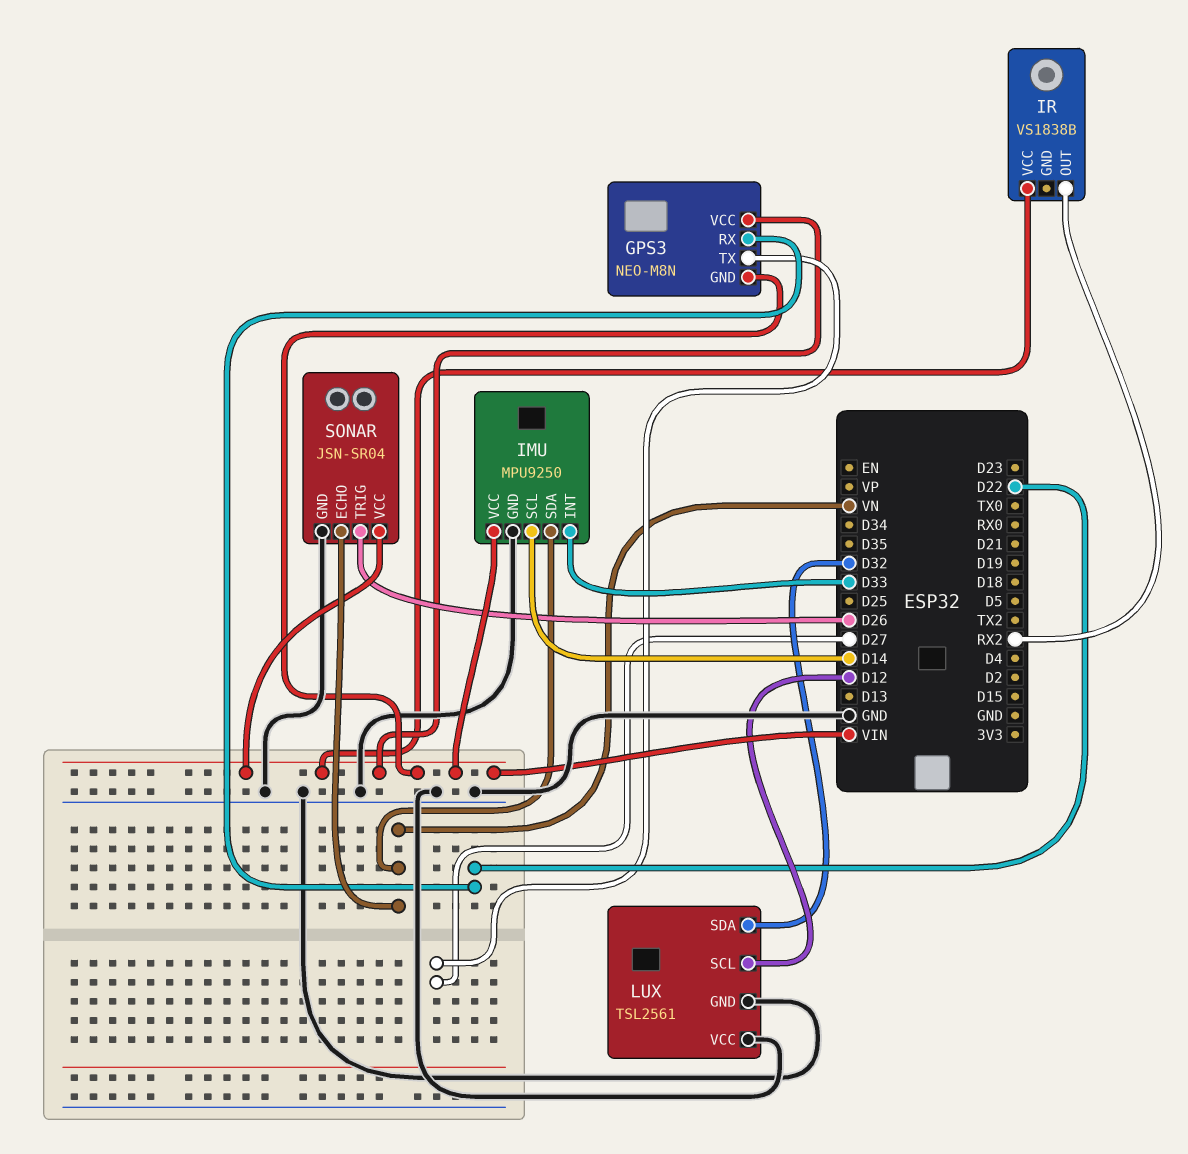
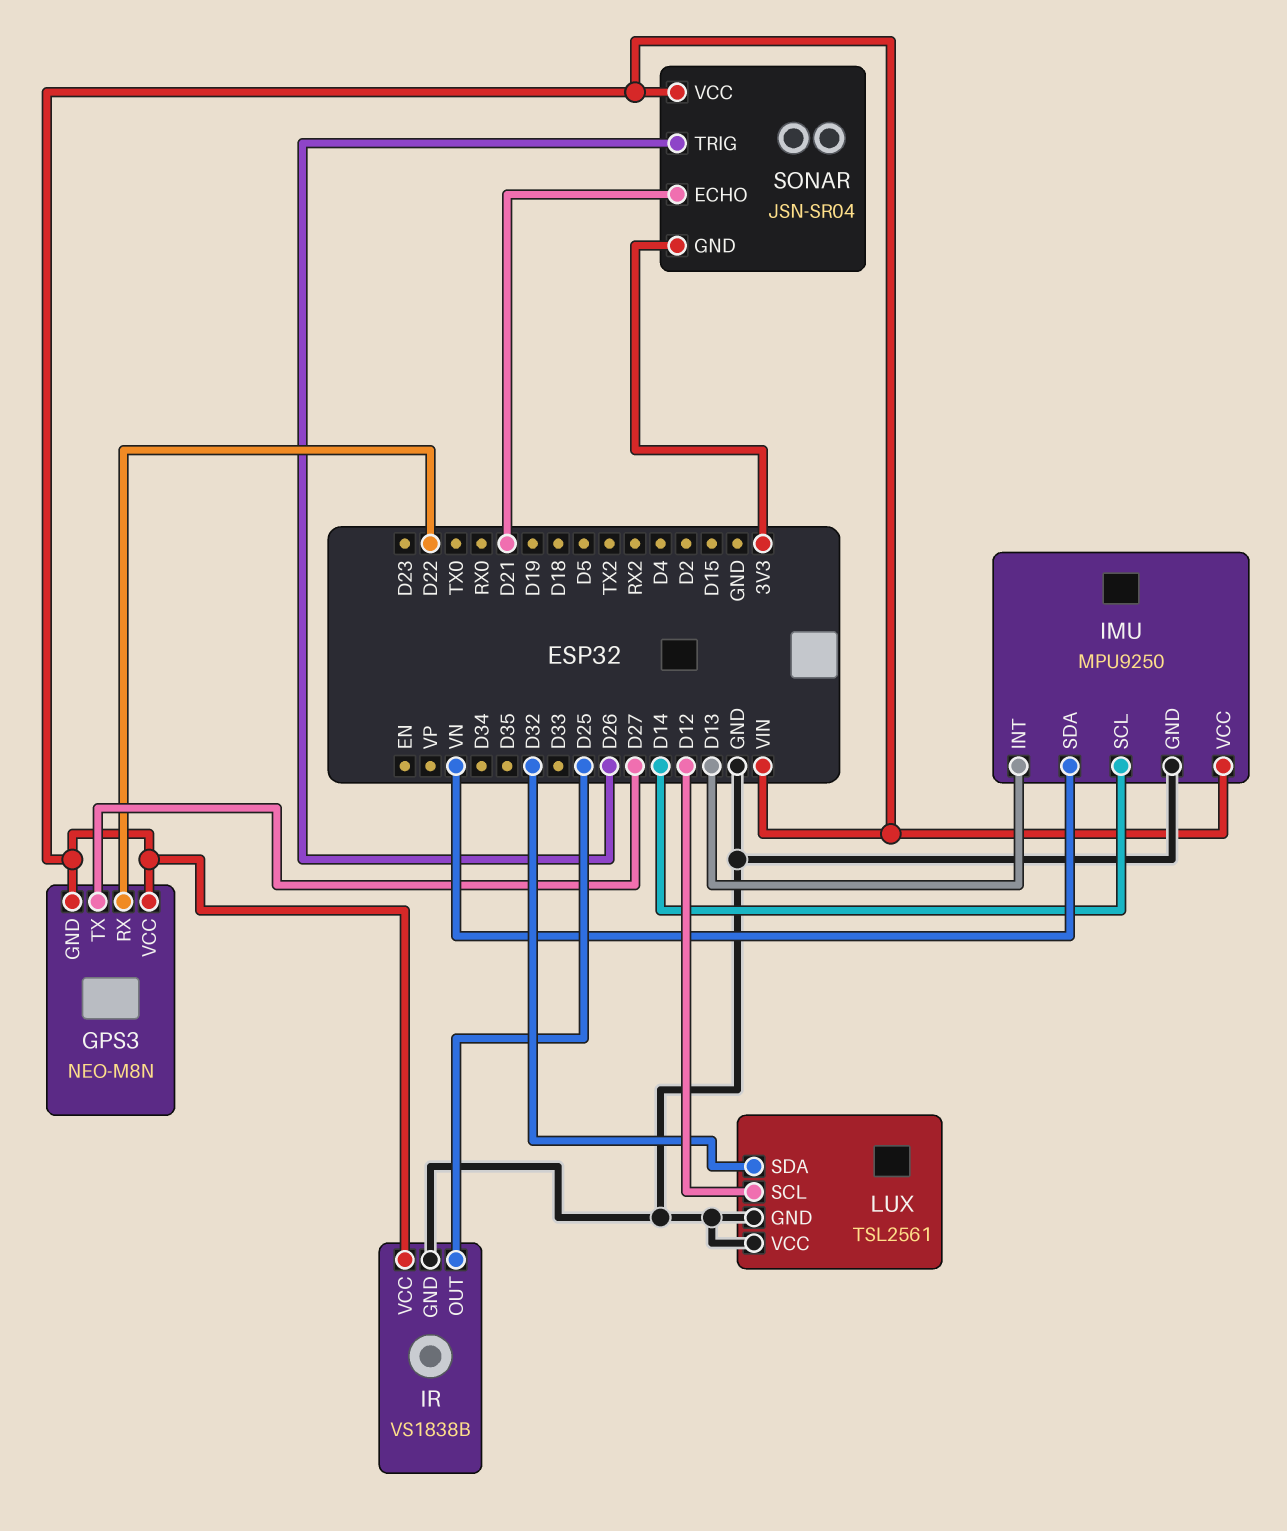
IMU pin INT: D33 -> D13
IR pin GND: none -> GND
IR pin OUT: RX2 -> D25
SONAR pin ECHO: VN -> D21
SONAR pin GND: GND -> 3V3

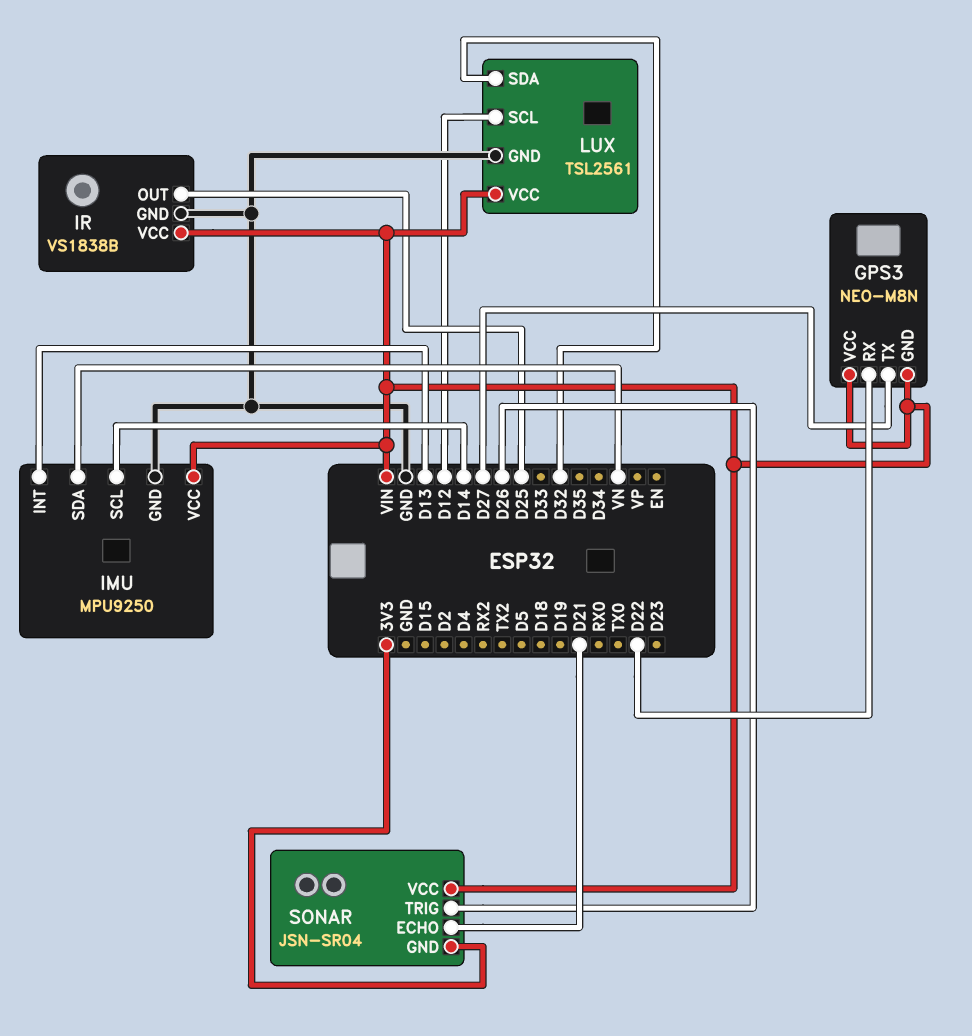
LUX pin VCC: GND -> VIN

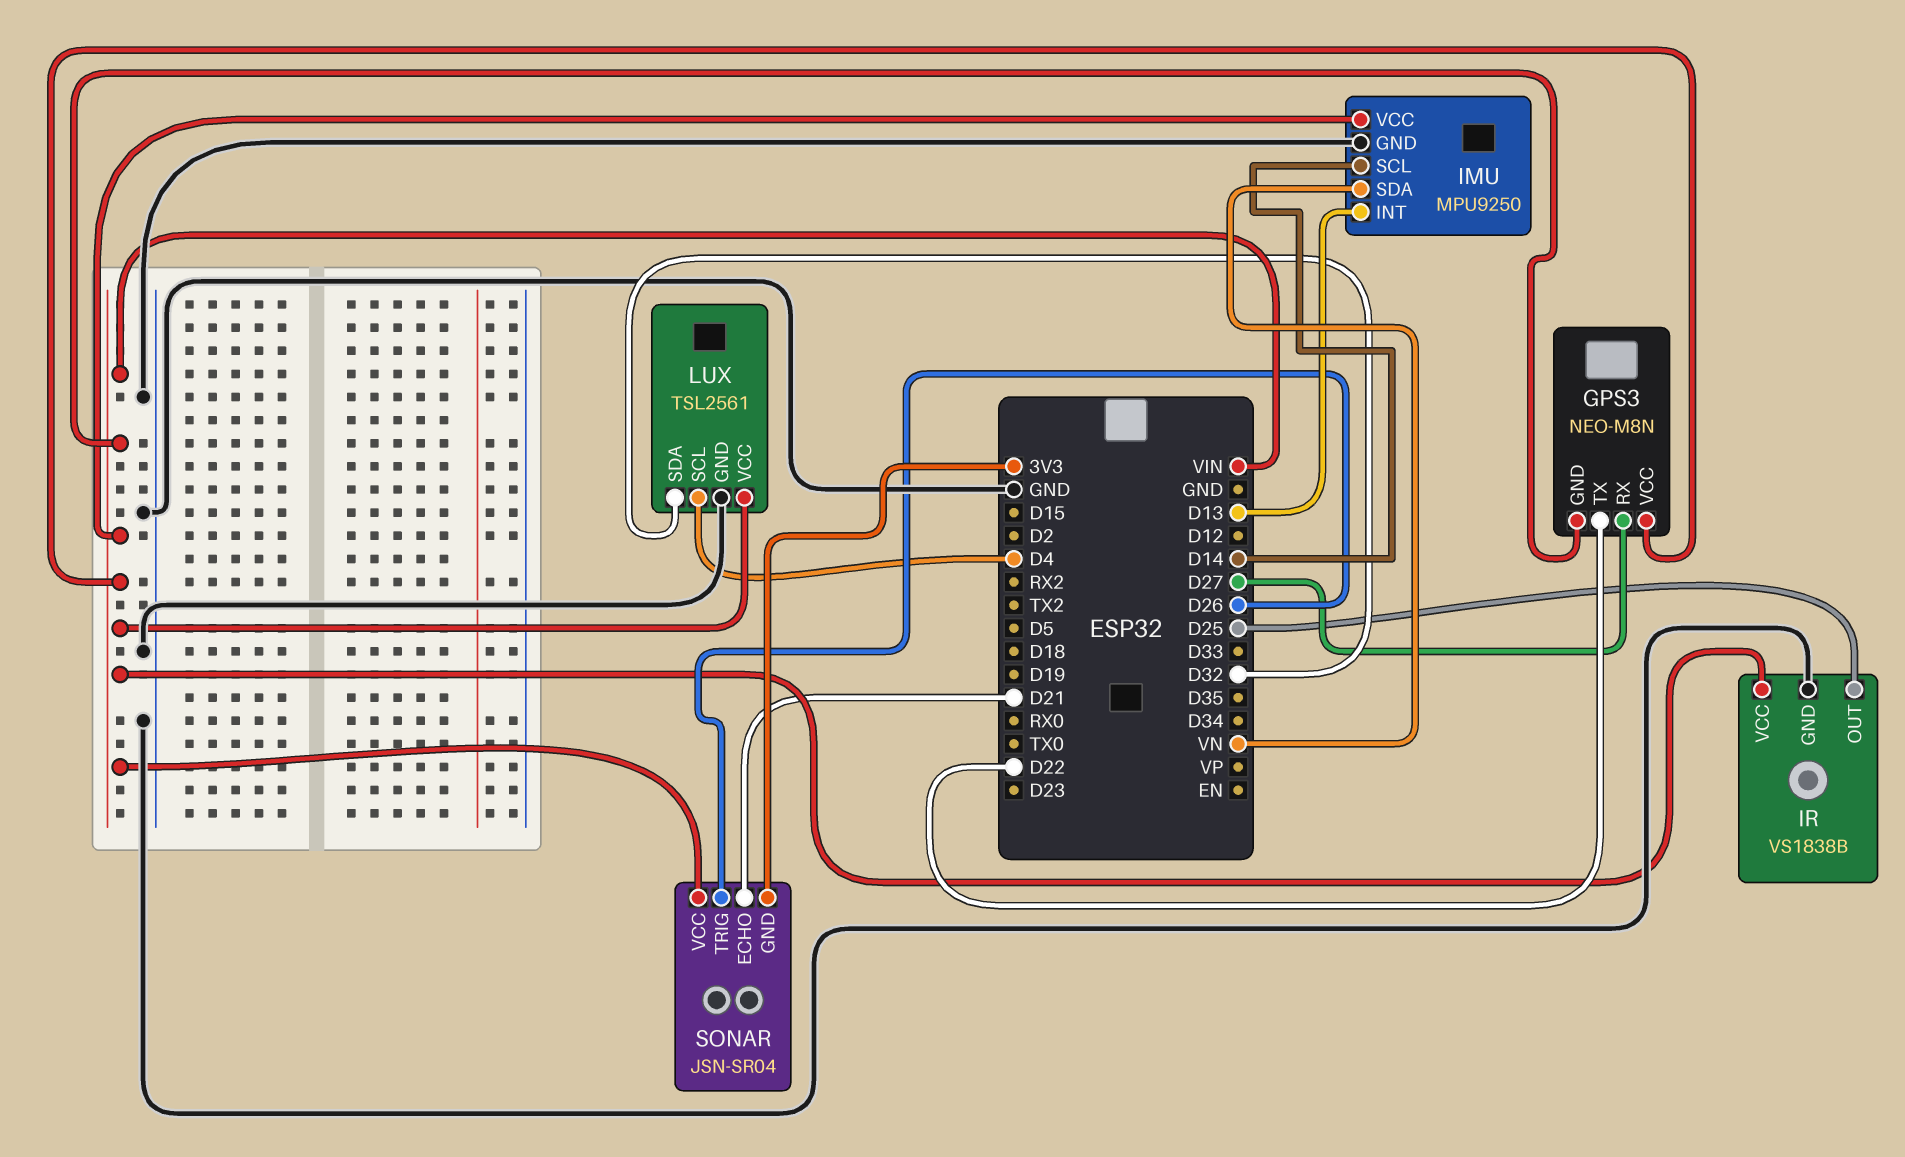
GPS3 pin RX: D22 -> D27
GPS3 pin TX: D27 -> D22
LUX pin SCL: D12 -> D4

